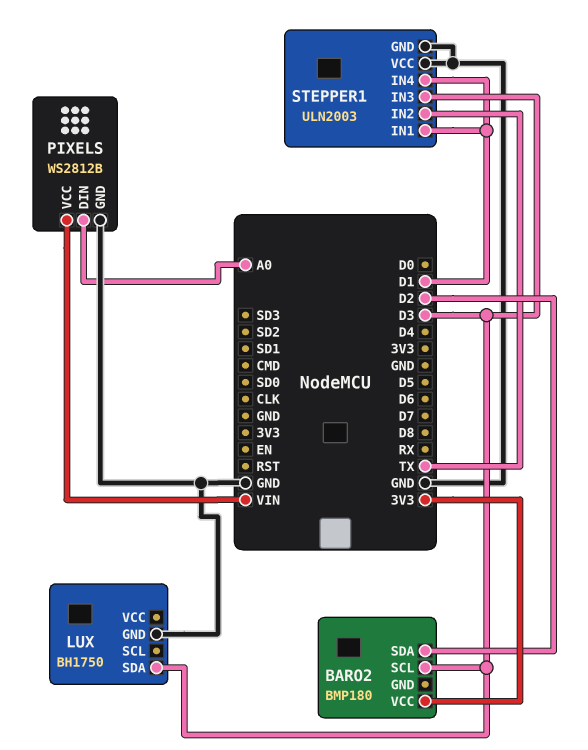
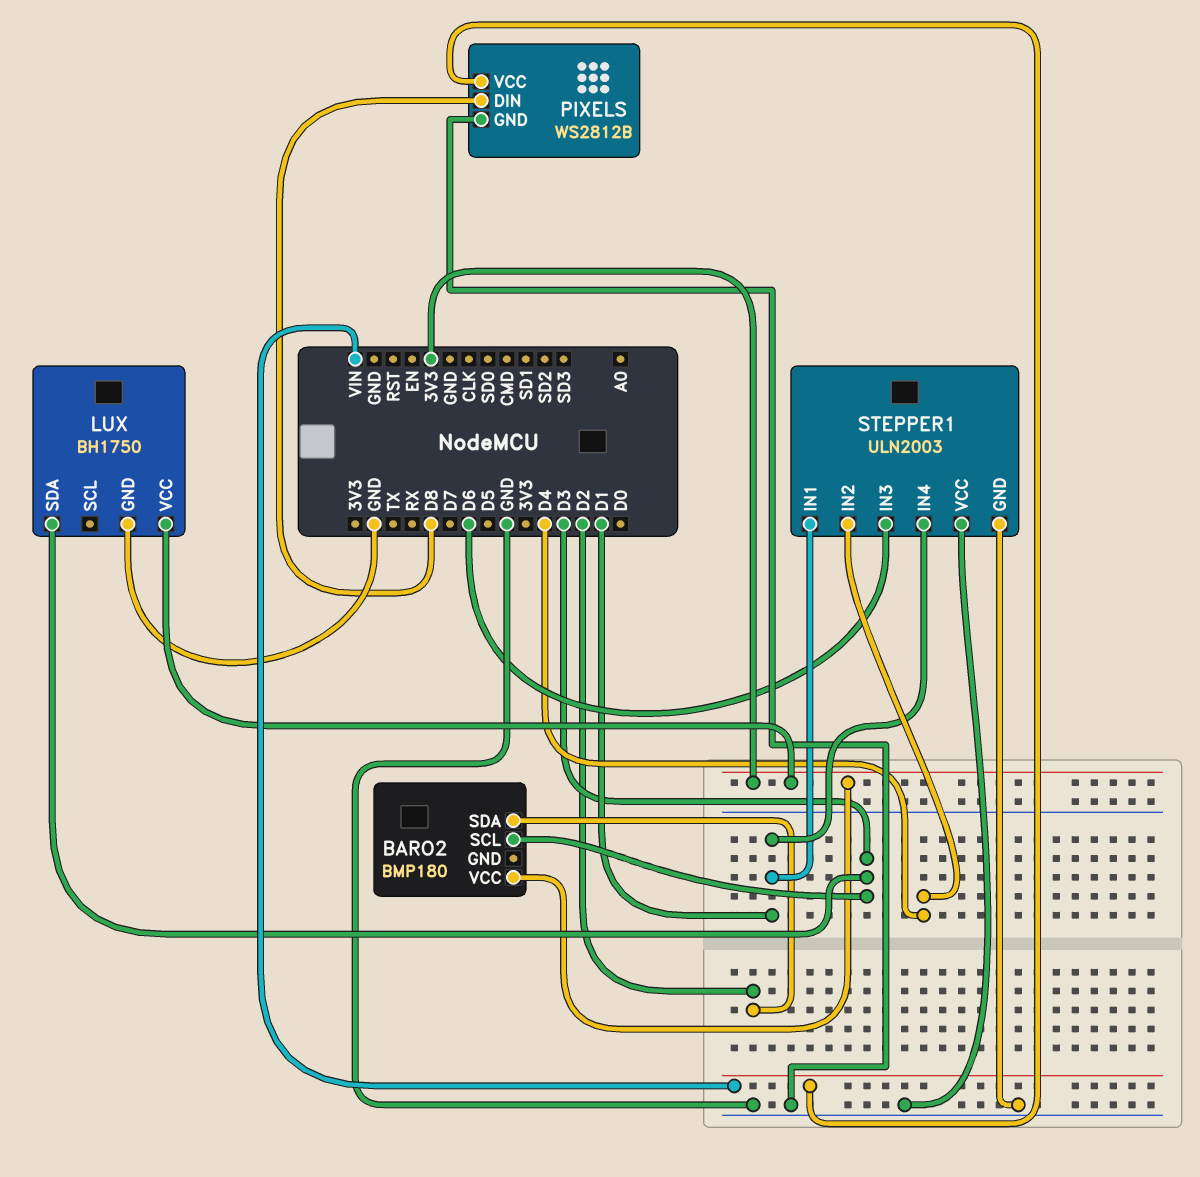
LUX pin VCC: none -> 3V3
PIXELS pin DIN: A0 -> D8
STEPPER1 pin IN2: TX -> D4
STEPPER1 pin IN3: D3 -> D6

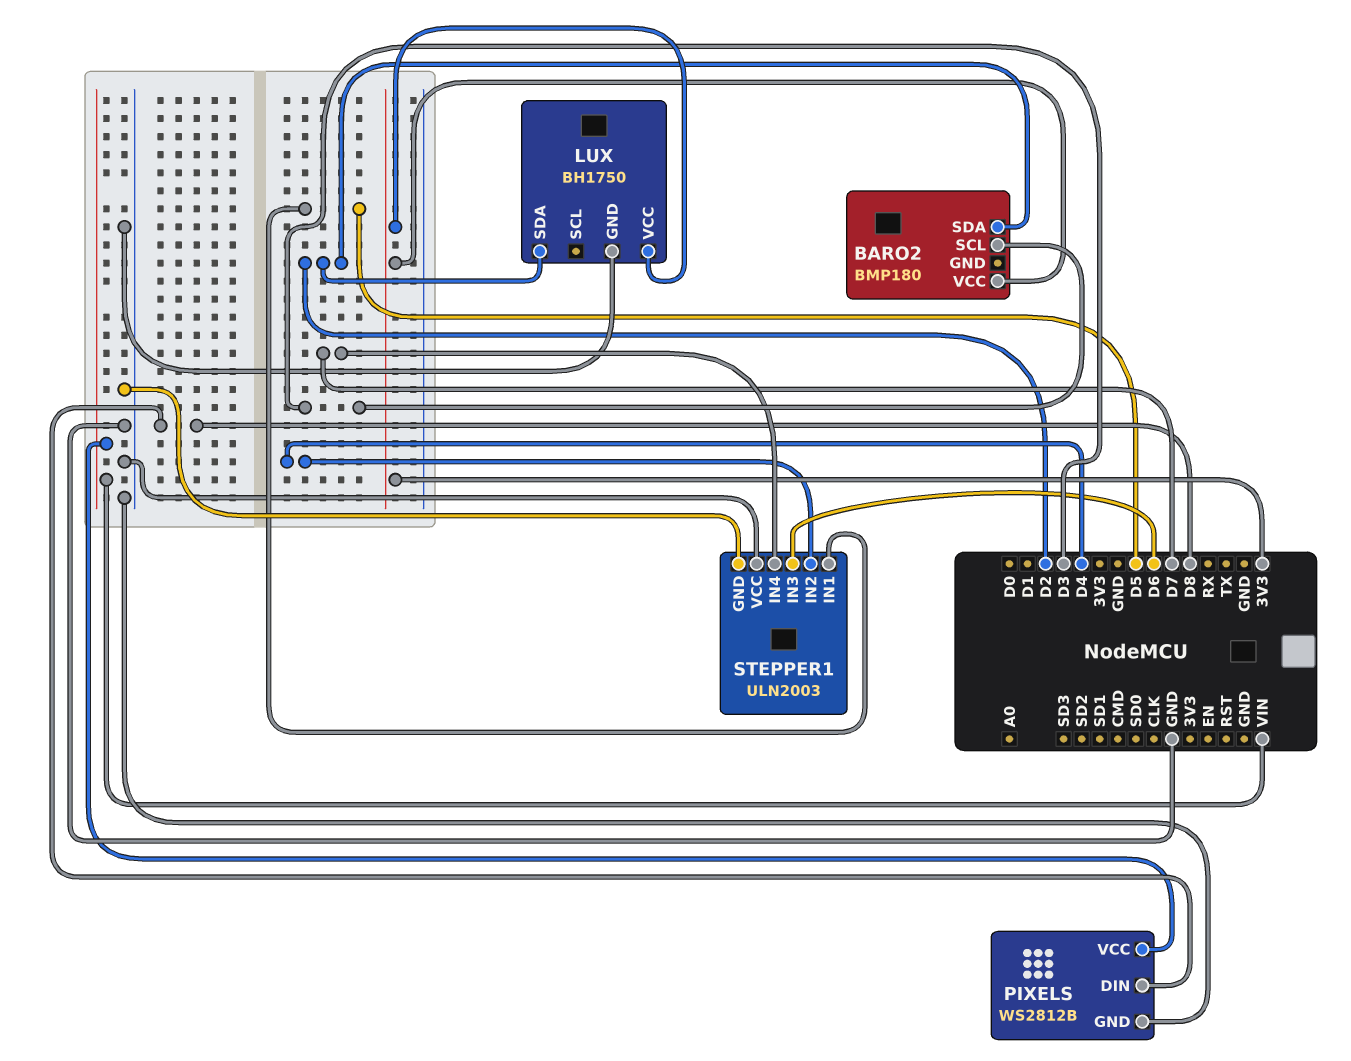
LUX pin SDA: D3 -> D2
STEPPER1 pin IN1: D1 -> D5
STEPPER1 pin IN4: D1 -> D7

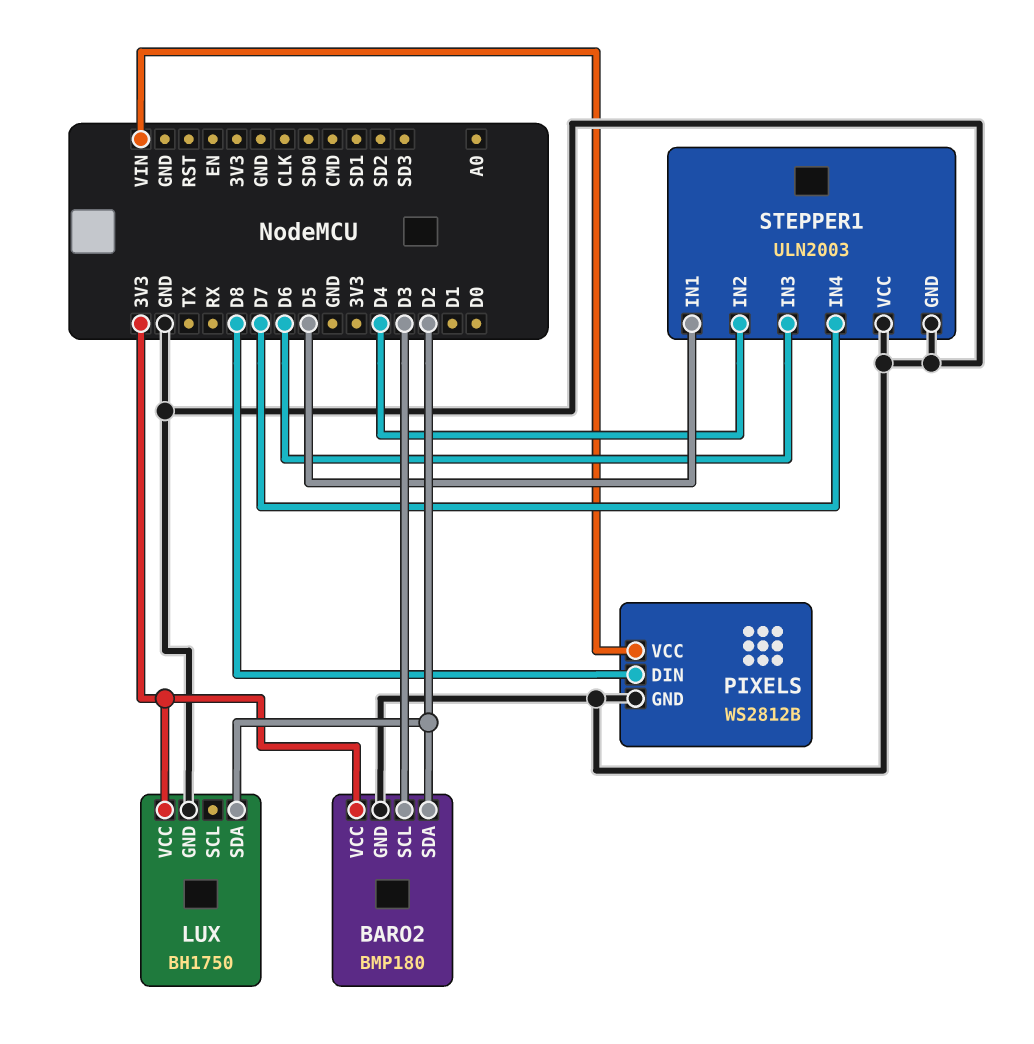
BARO2 pin GND: none -> GND

